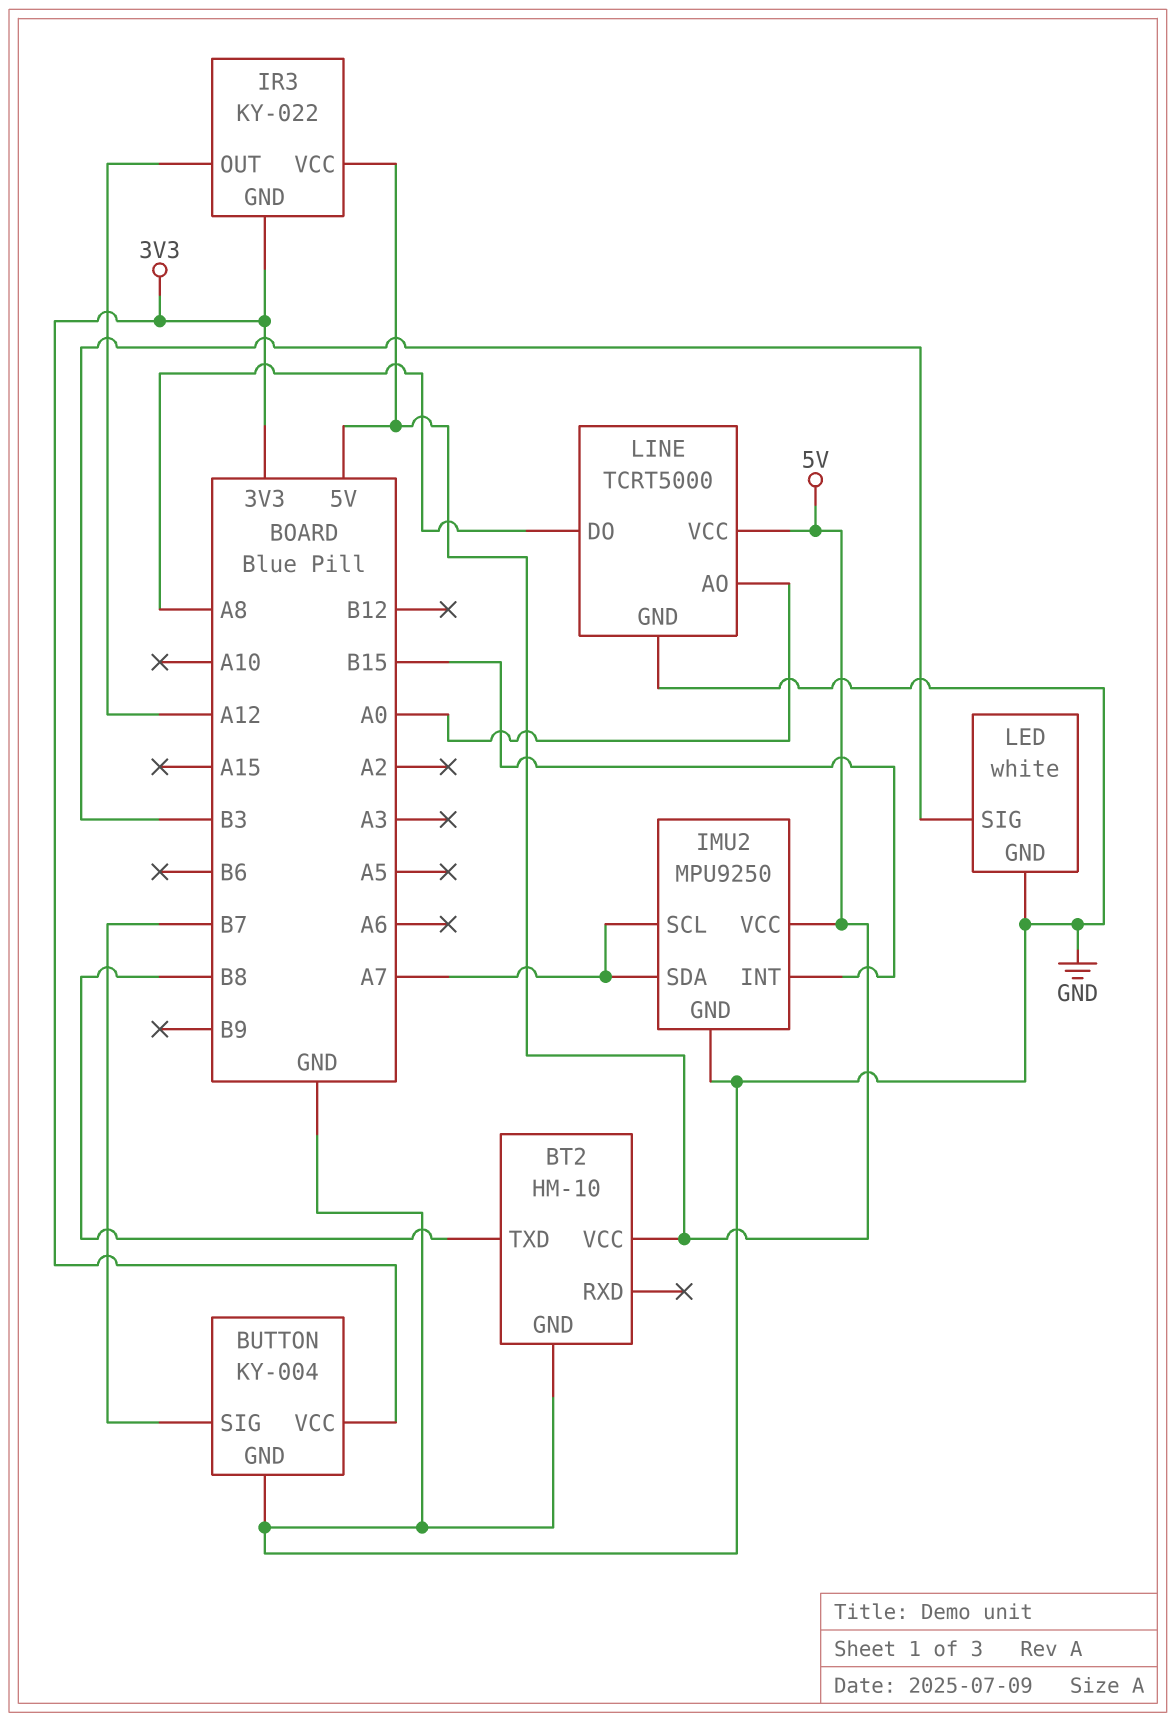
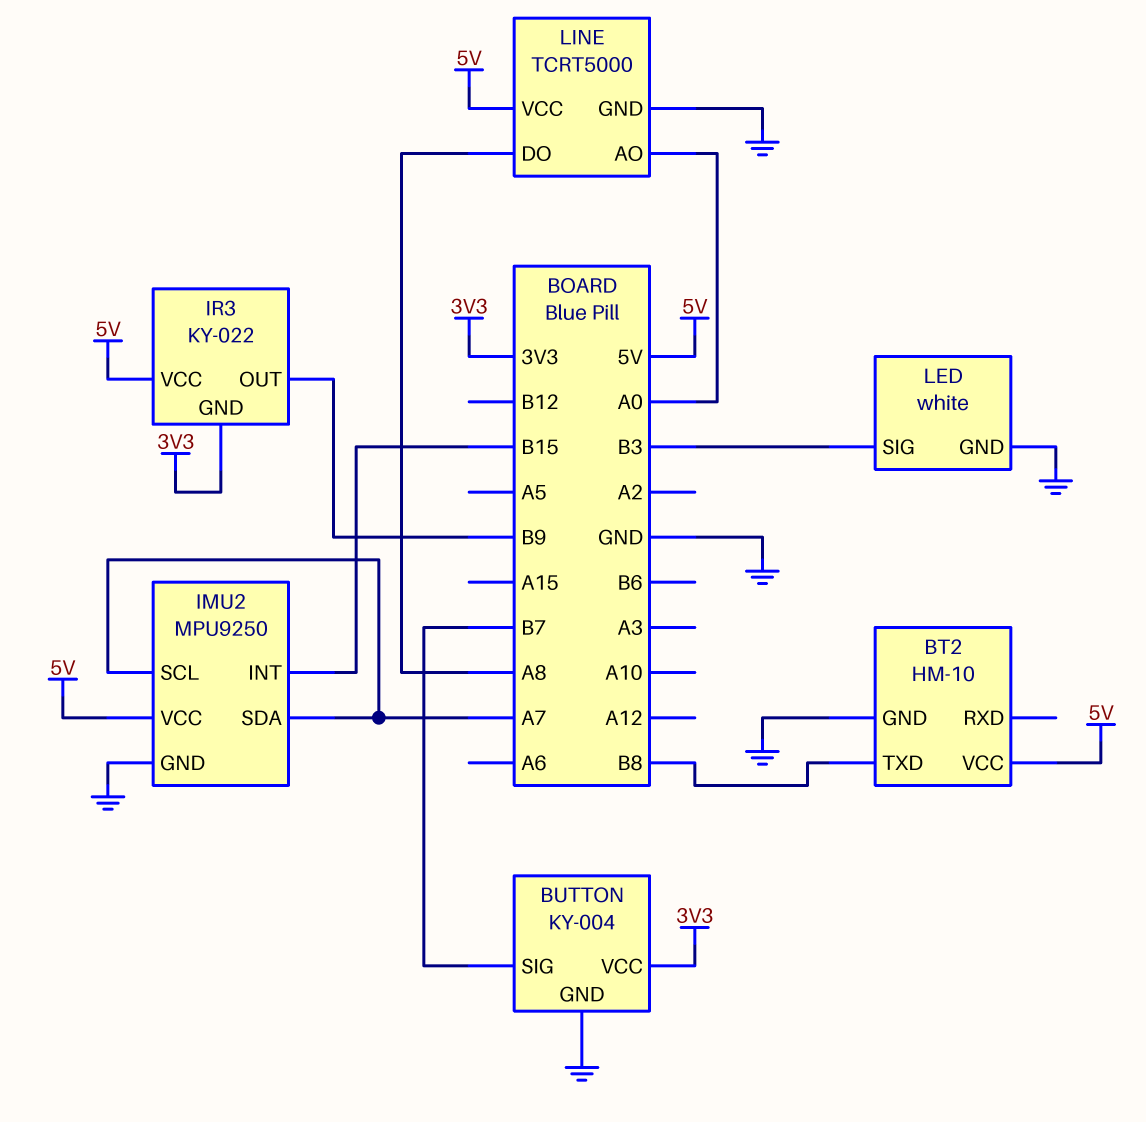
IR3 pin OUT: A12 -> B9

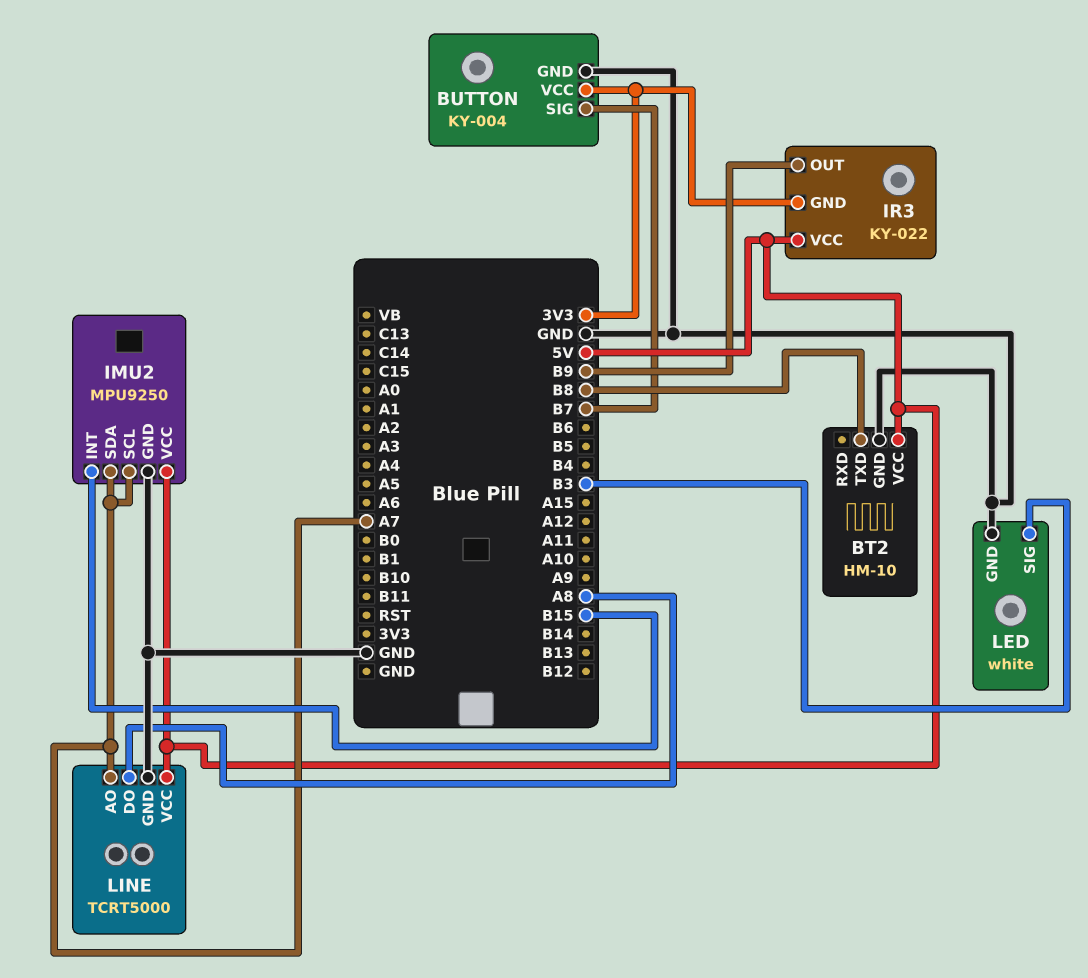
LINE pin AO: A0 -> A7

